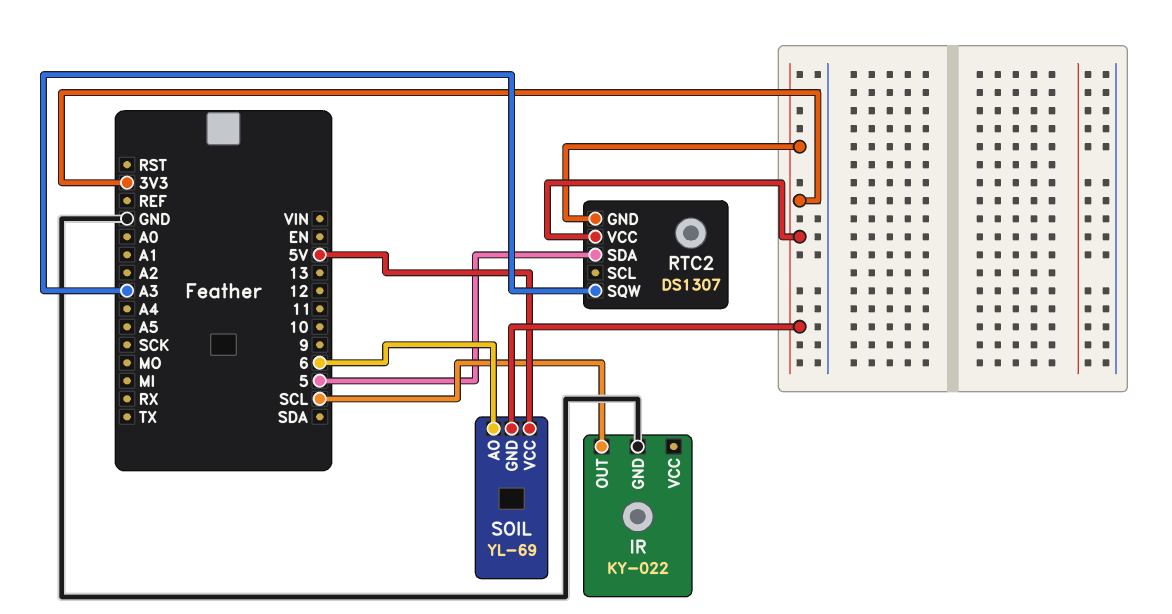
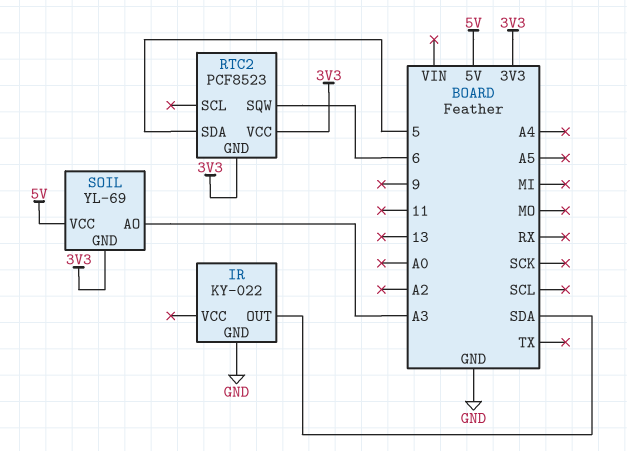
IR pin OUT: SCL -> SDA
RTC2: DS1307 -> PCF8523
RTC2 pin SQW: A3 -> 6
SOIL pin AO: 6 -> A3

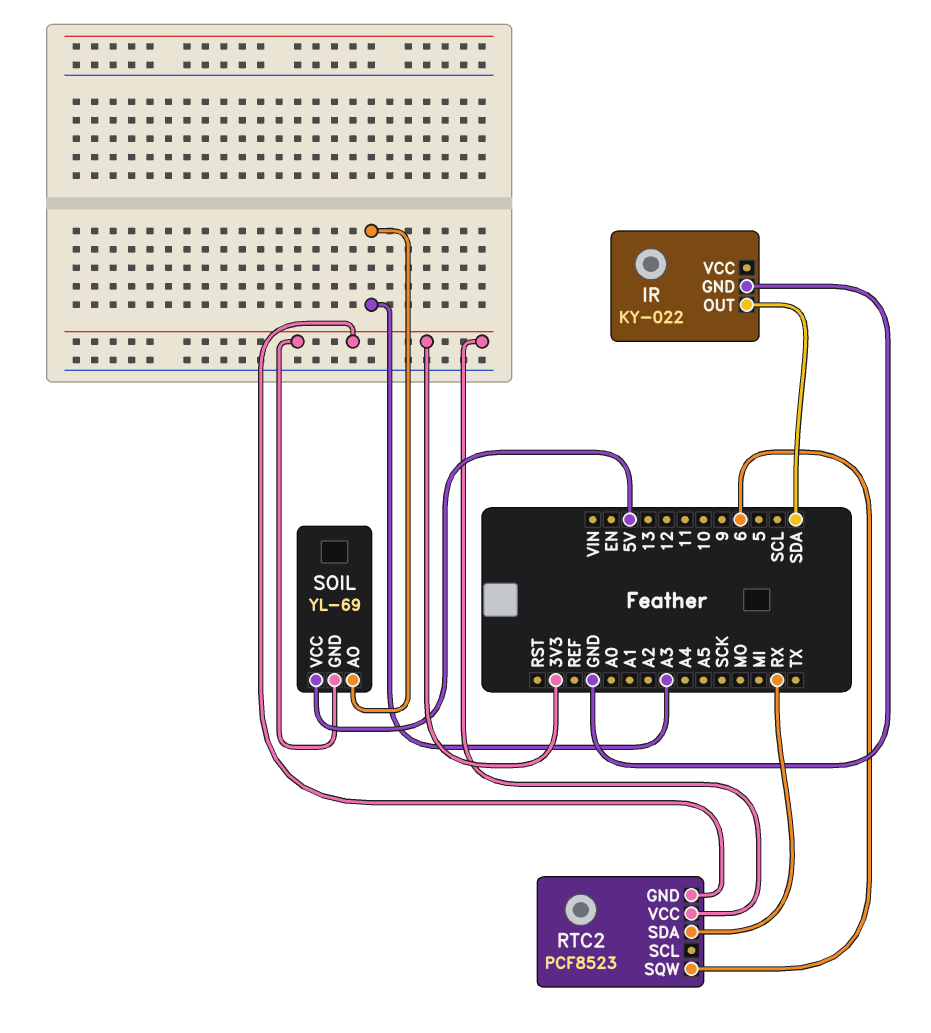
RTC2 pin SDA: 5 -> RX

